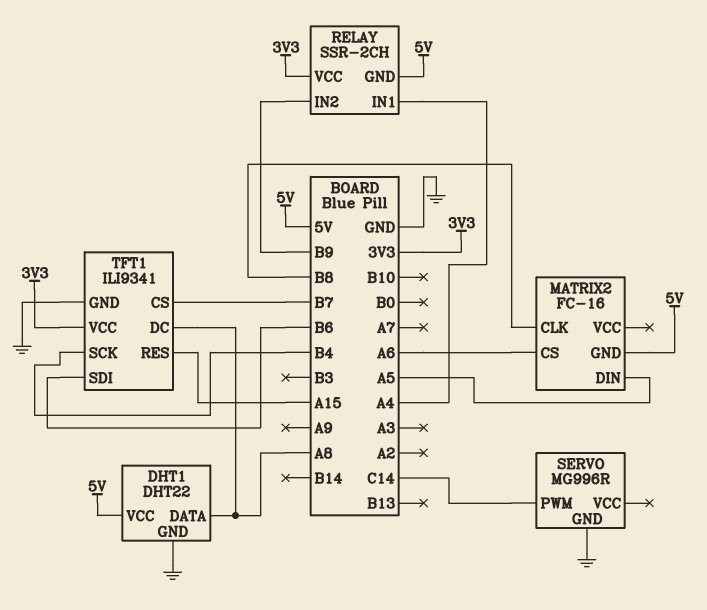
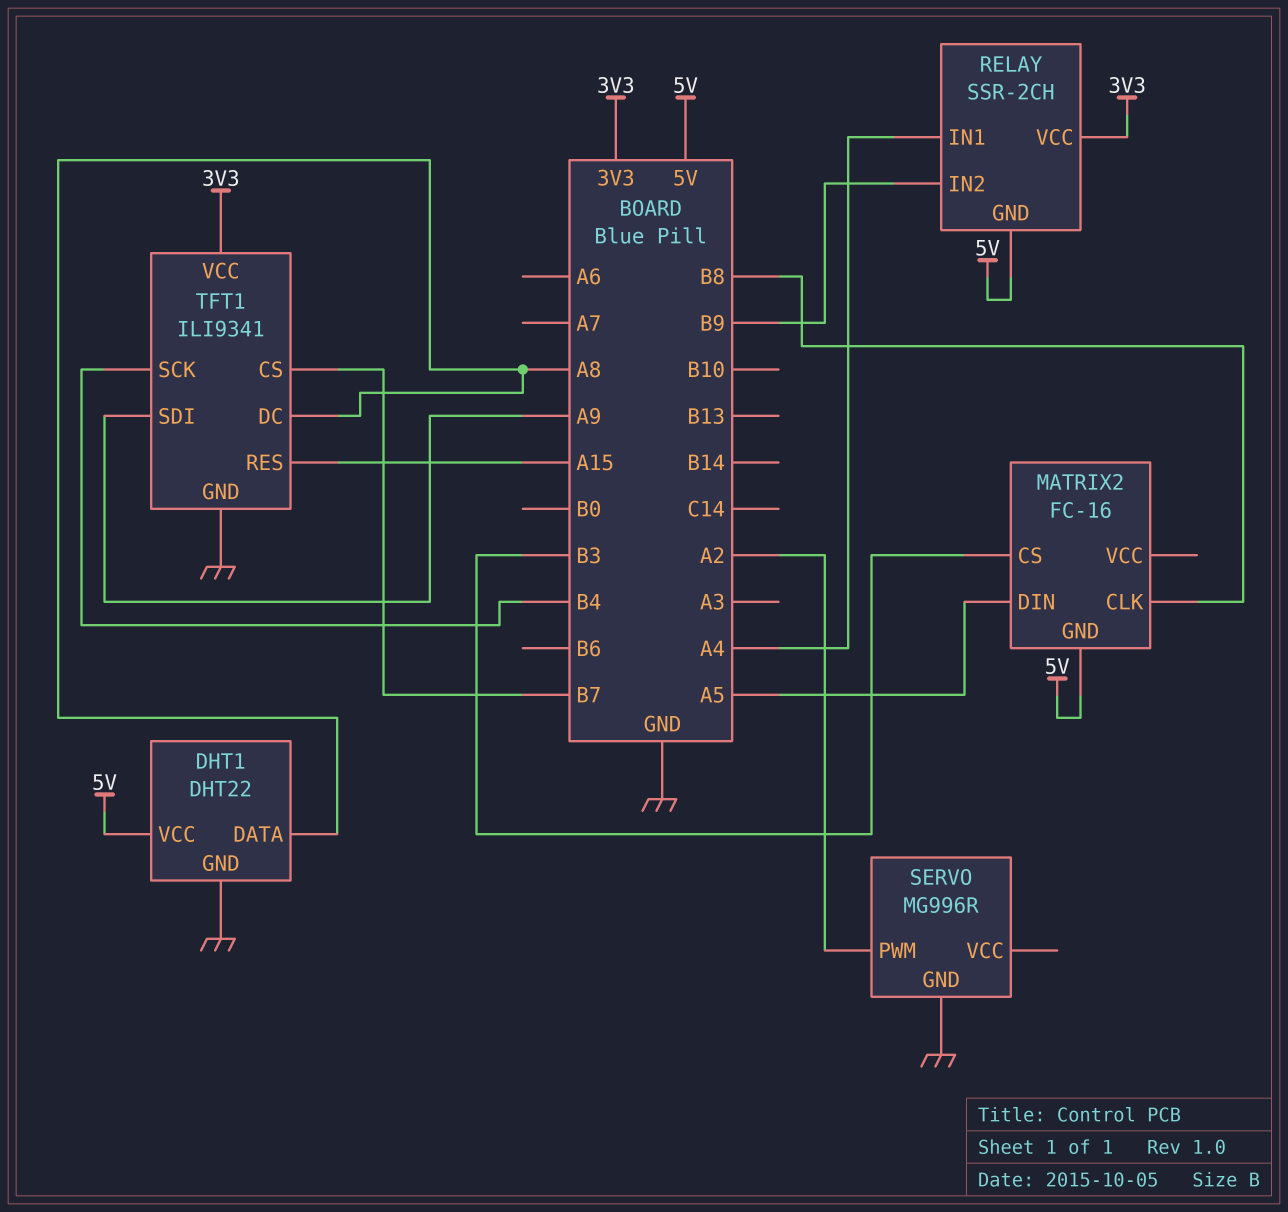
MATRIX2 pin CS: A6 -> B3
SERVO pin PWM: C14 -> A2
TFT1 pin SDI: B6 -> A9

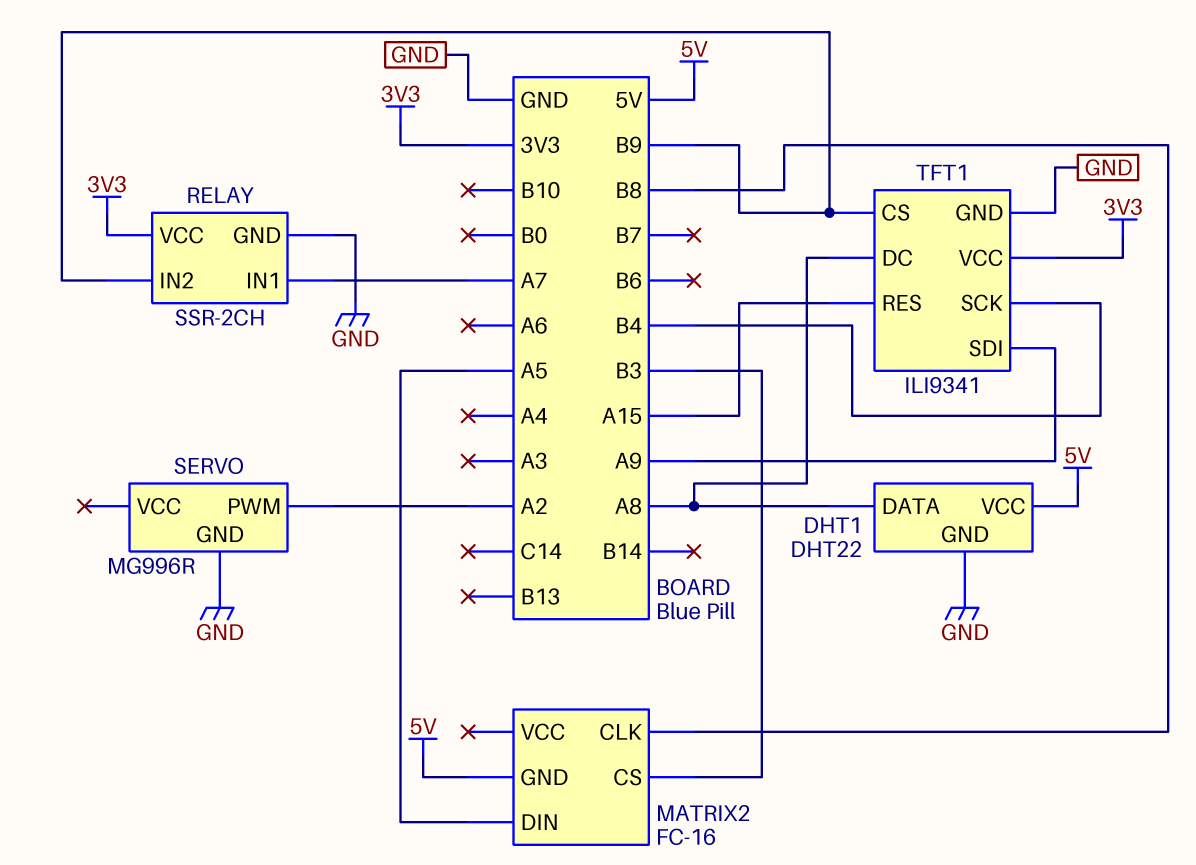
RELAY pin GND: 5V -> GND
RELAY pin IN1: A4 -> A7
TFT1 pin CS: B7 -> B9

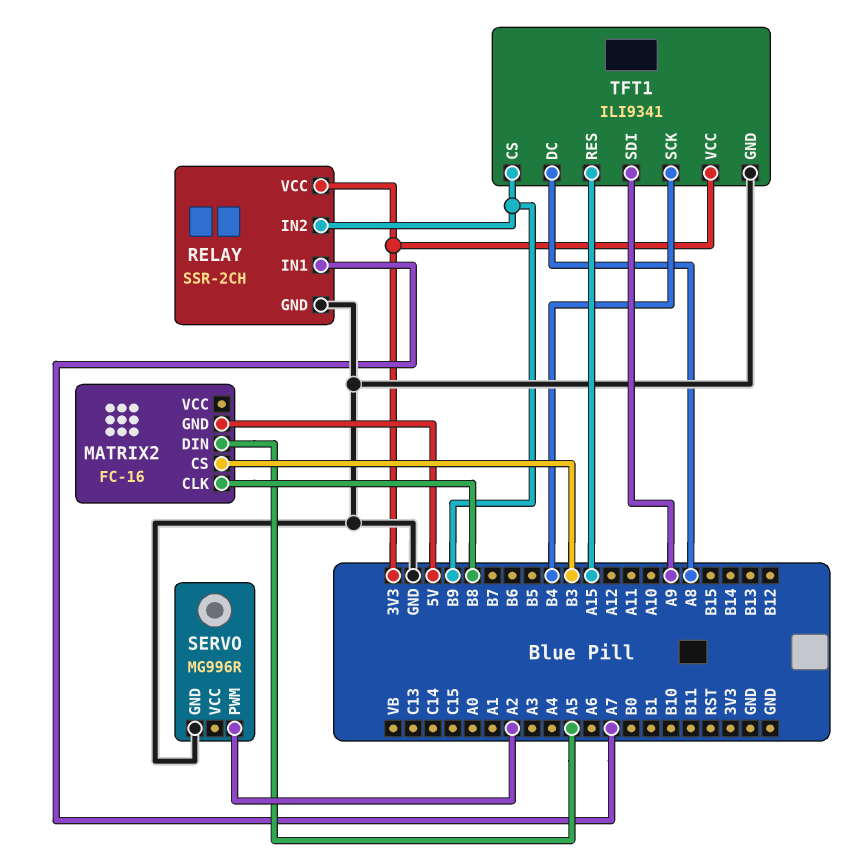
DHT1: DHT22 -> none
DHT1 pin DATA: A8 -> none
DHT1 pin GND: GND -> none
DHT1 pin VCC: 5V -> none

